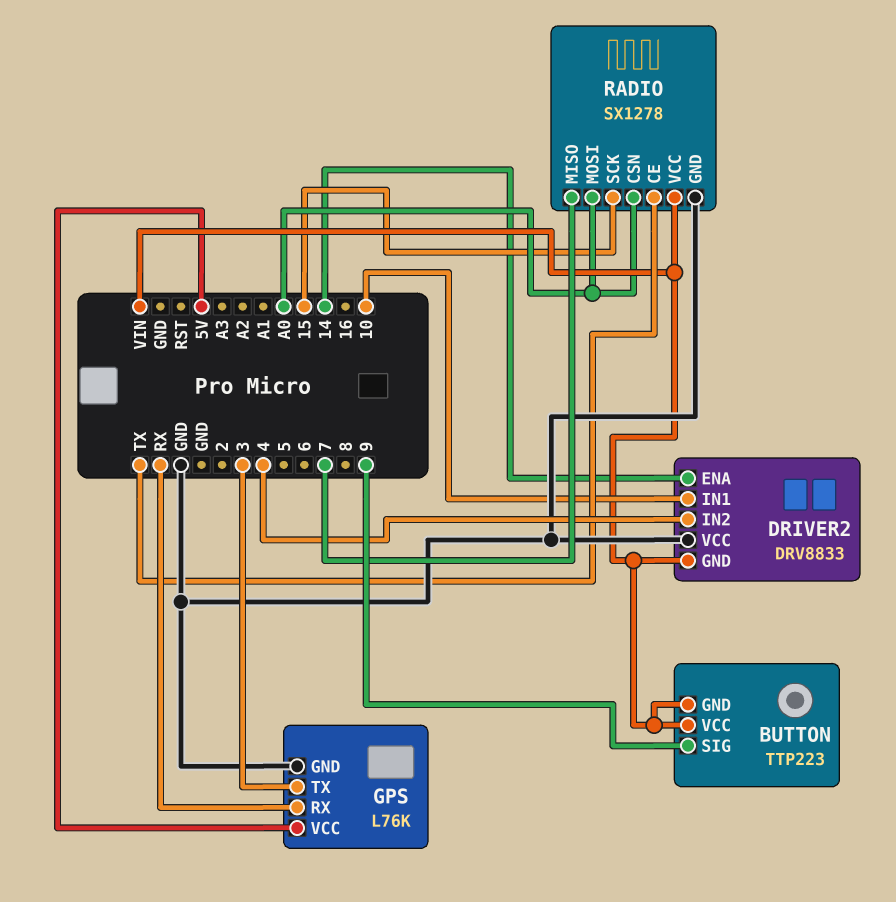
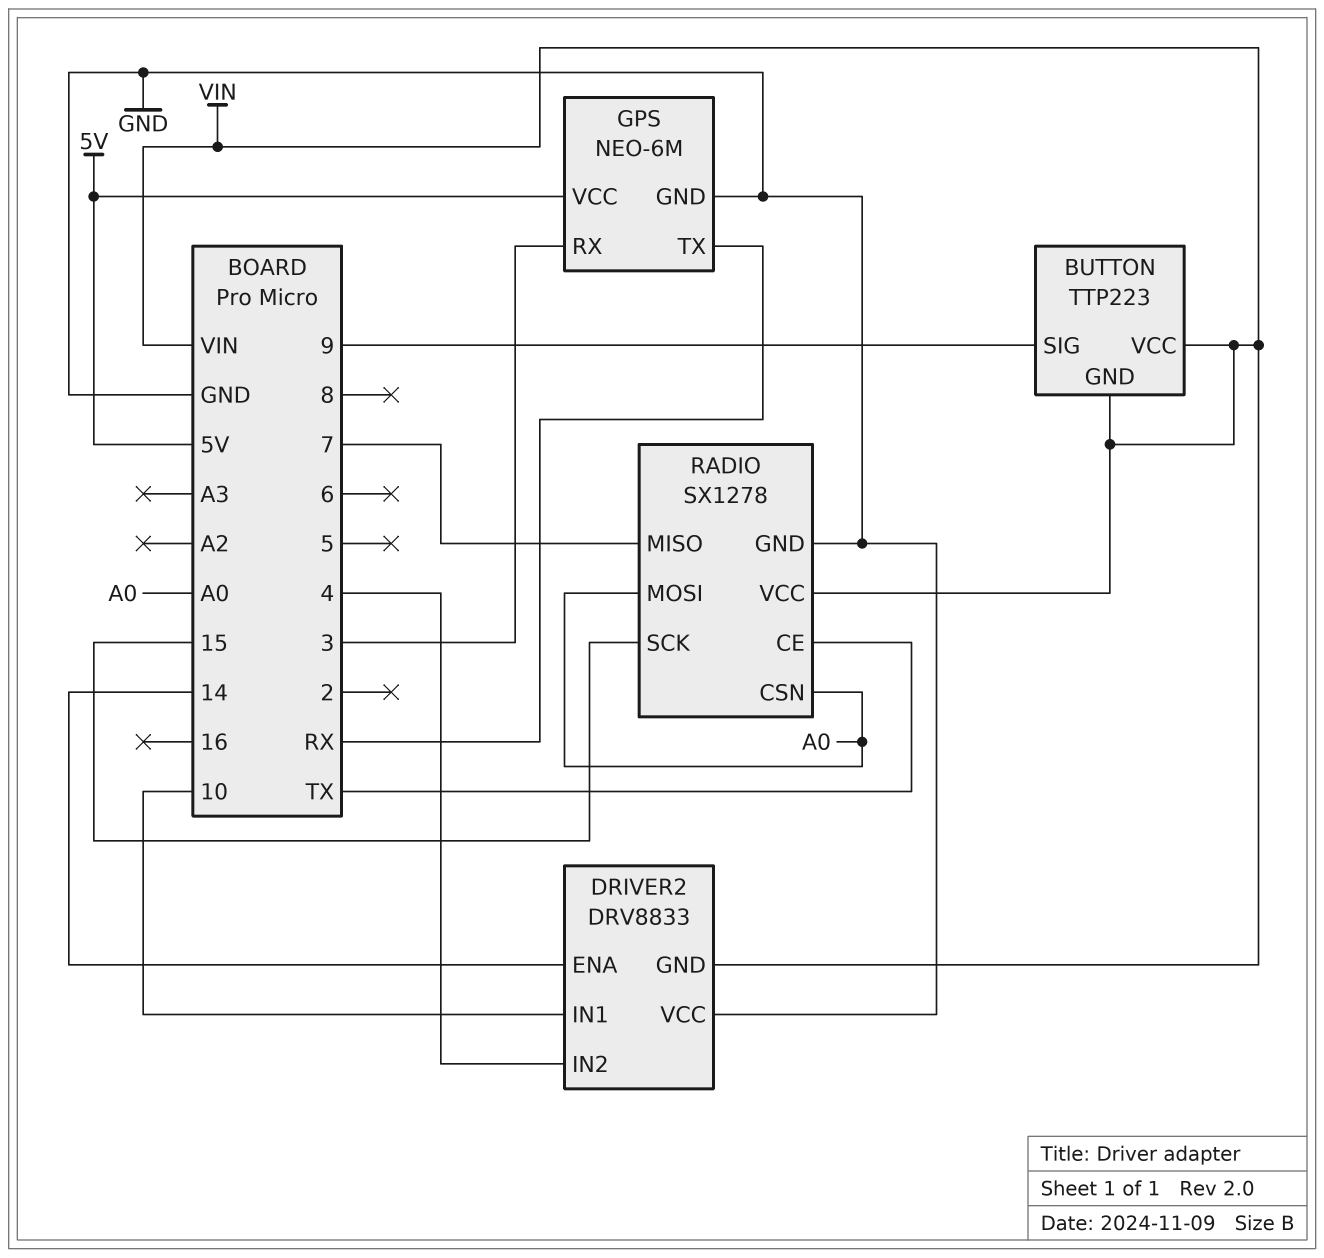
GPS: L76K -> NEO-6M
GPS pin RX: RX -> 3
GPS pin TX: 3 -> RX

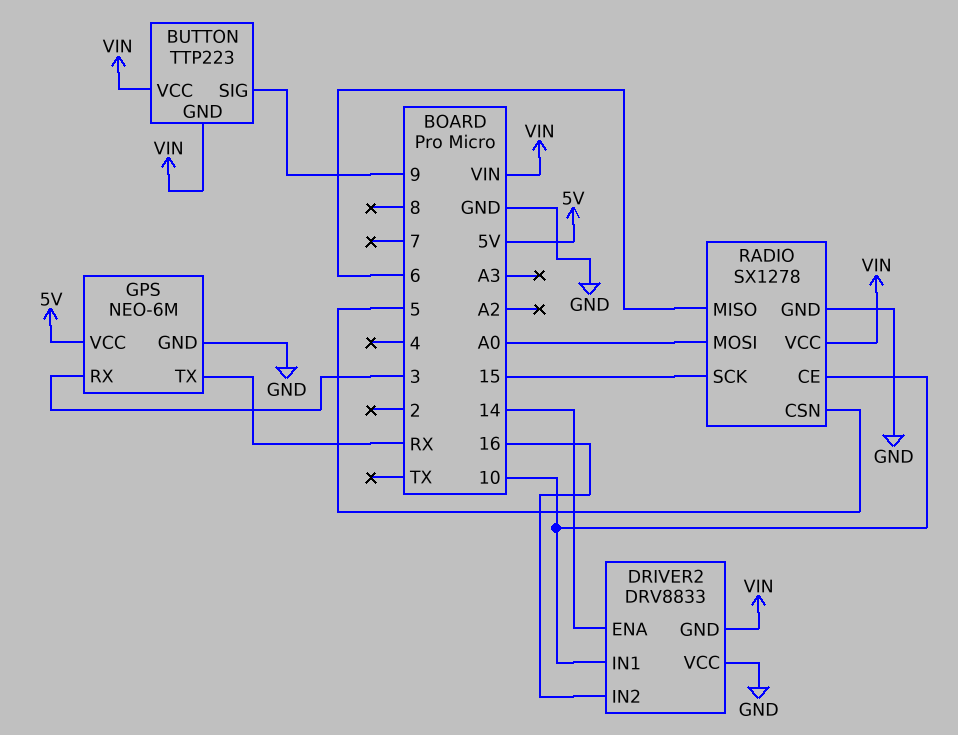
DRIVER2 pin IN2: 4 -> 16
RADIO pin CE: TX -> 10
RADIO pin CSN: A0 -> 5
RADIO pin MISO: 7 -> 6

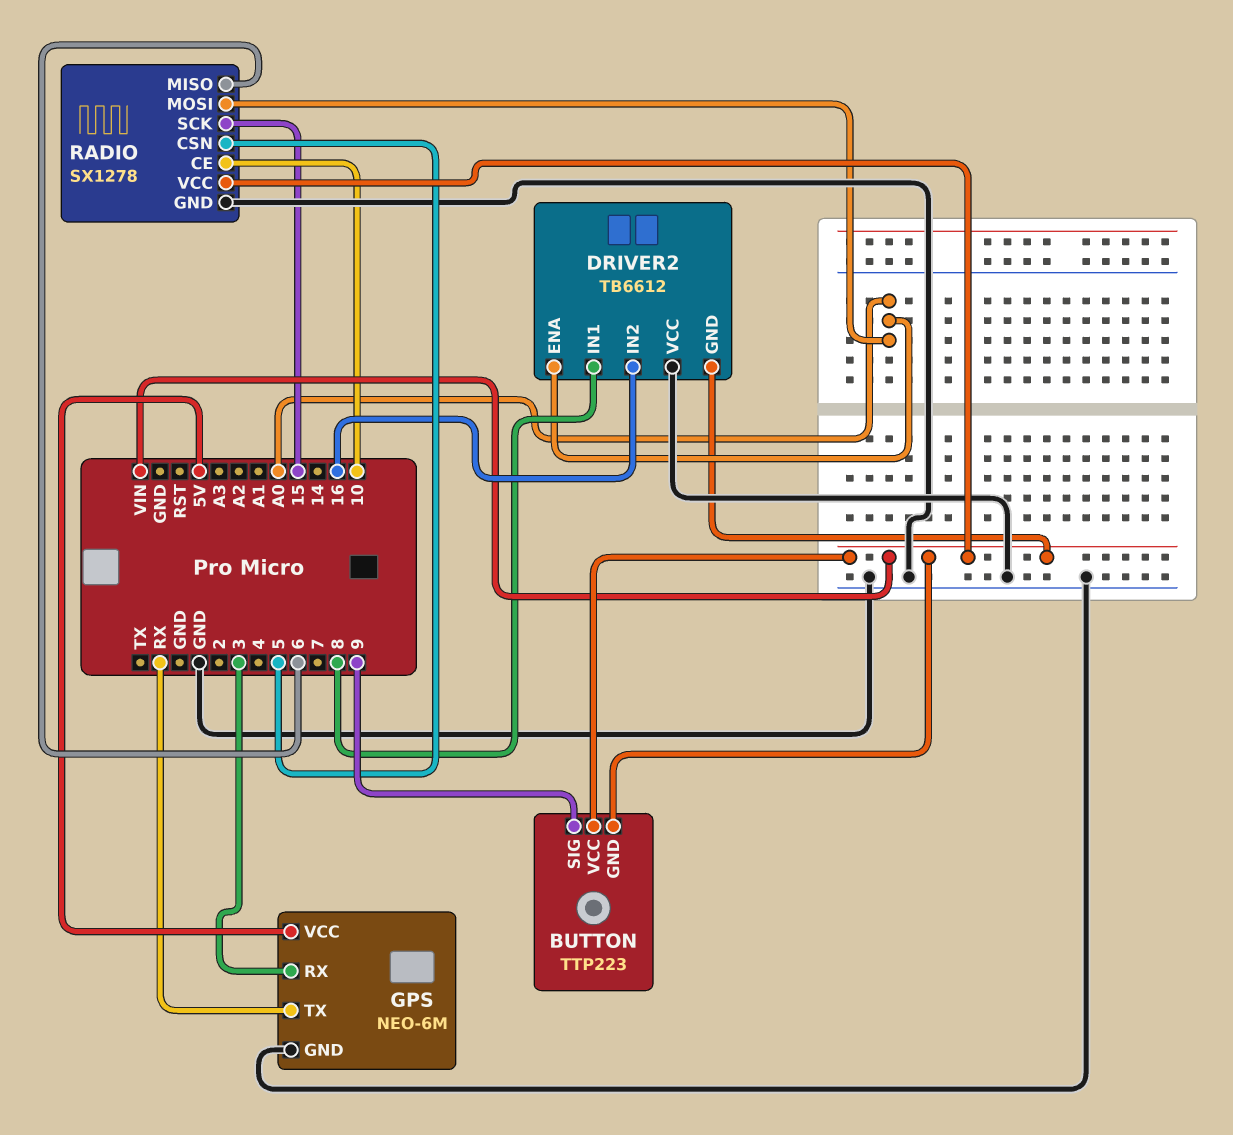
DRIVER2: DRV8833 -> TB6612
DRIVER2 pin ENA: 14 -> A0
DRIVER2 pin IN1: 10 -> 8

